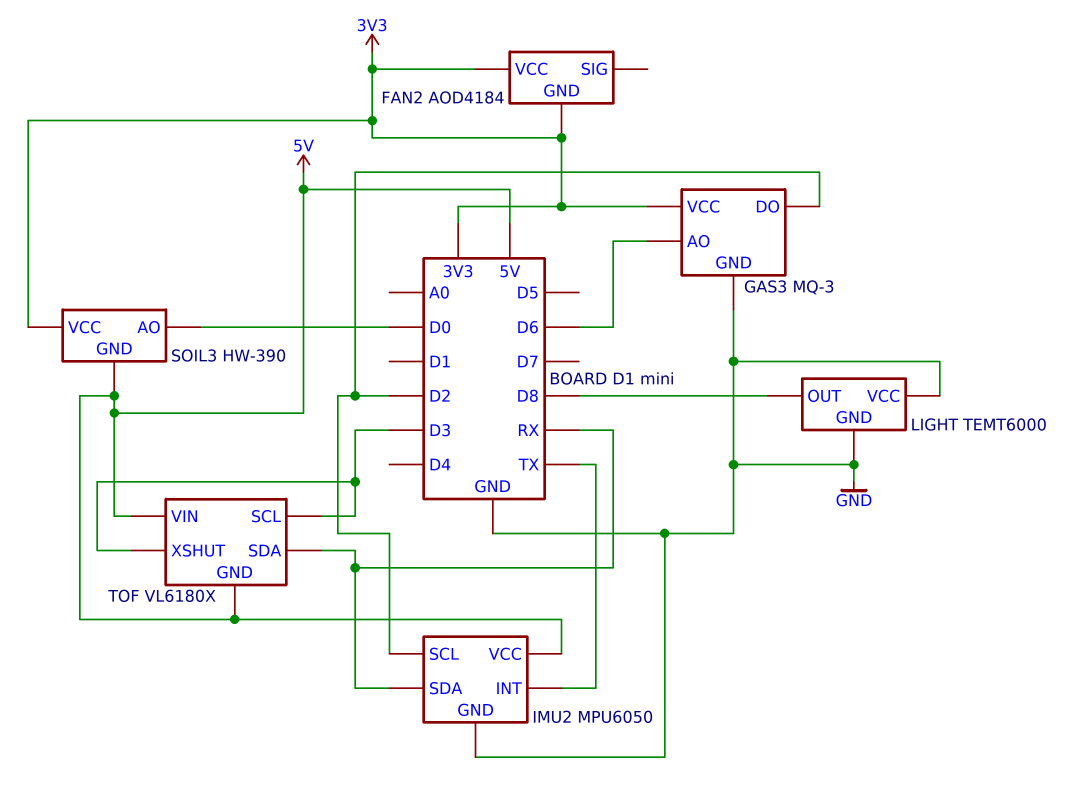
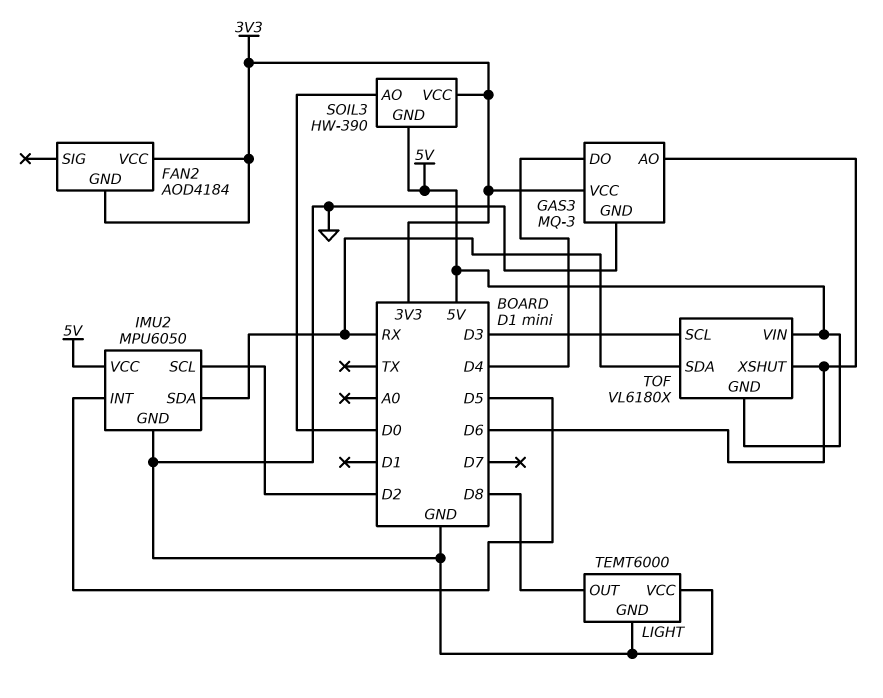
GAS3 pin DO: D2 -> D4
IMU2 pin INT: TX -> D5
TOF pin XSHUT: D3 -> D6

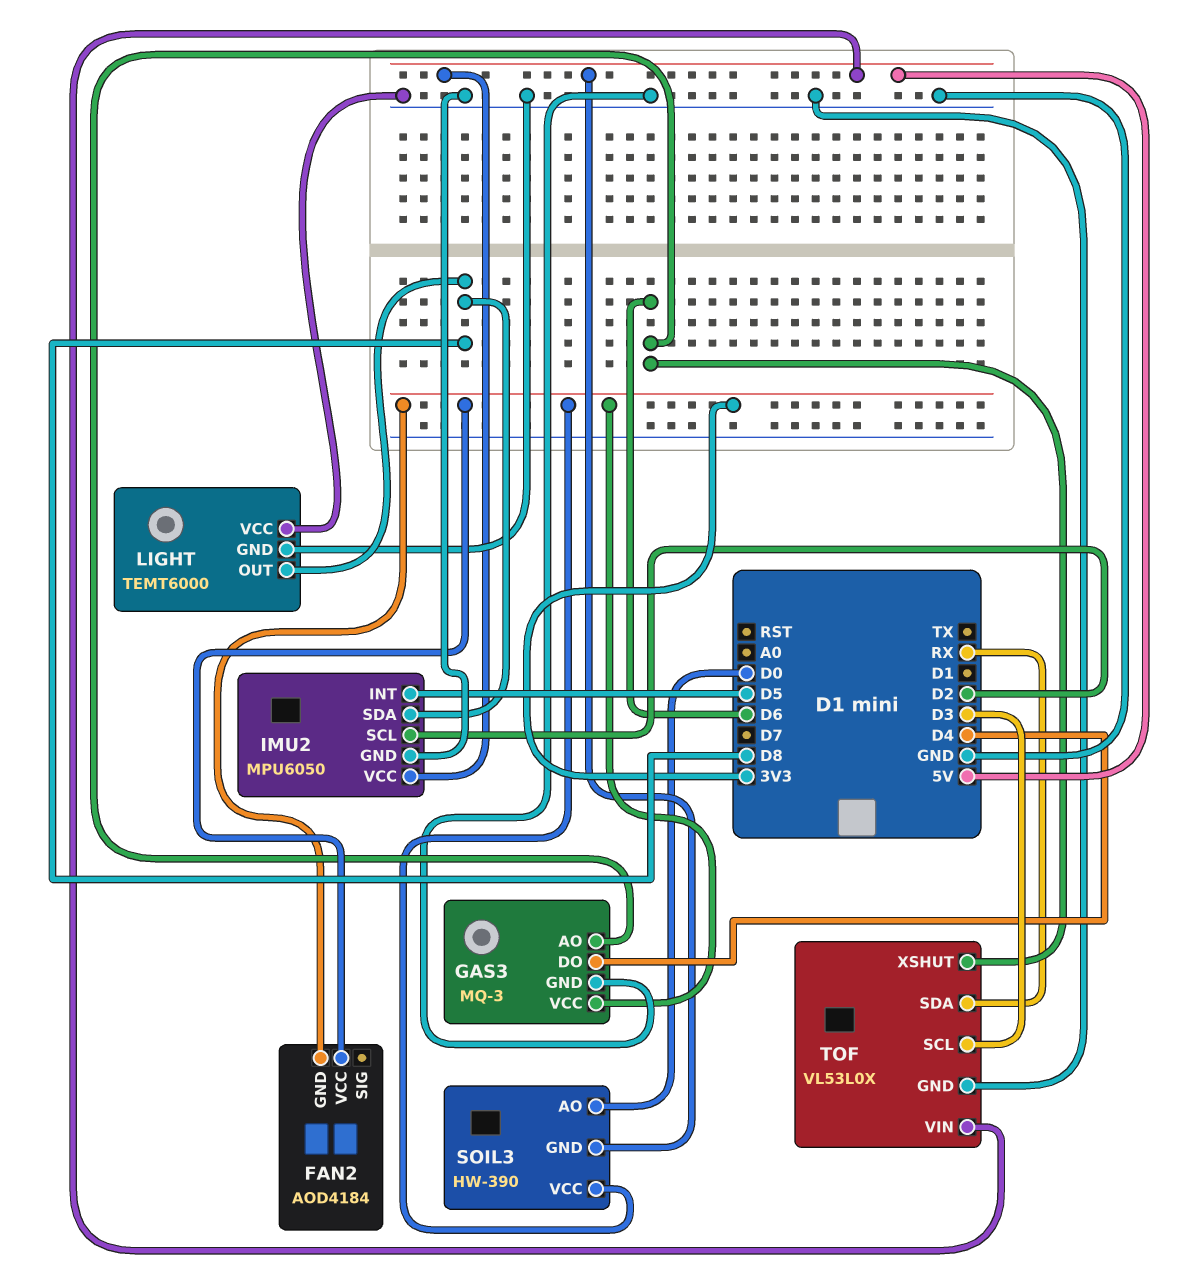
IMU2 pin SDA: RX -> D8
TOF: VL6180X -> VL53L0X
TOF pin GND: 5V -> GND

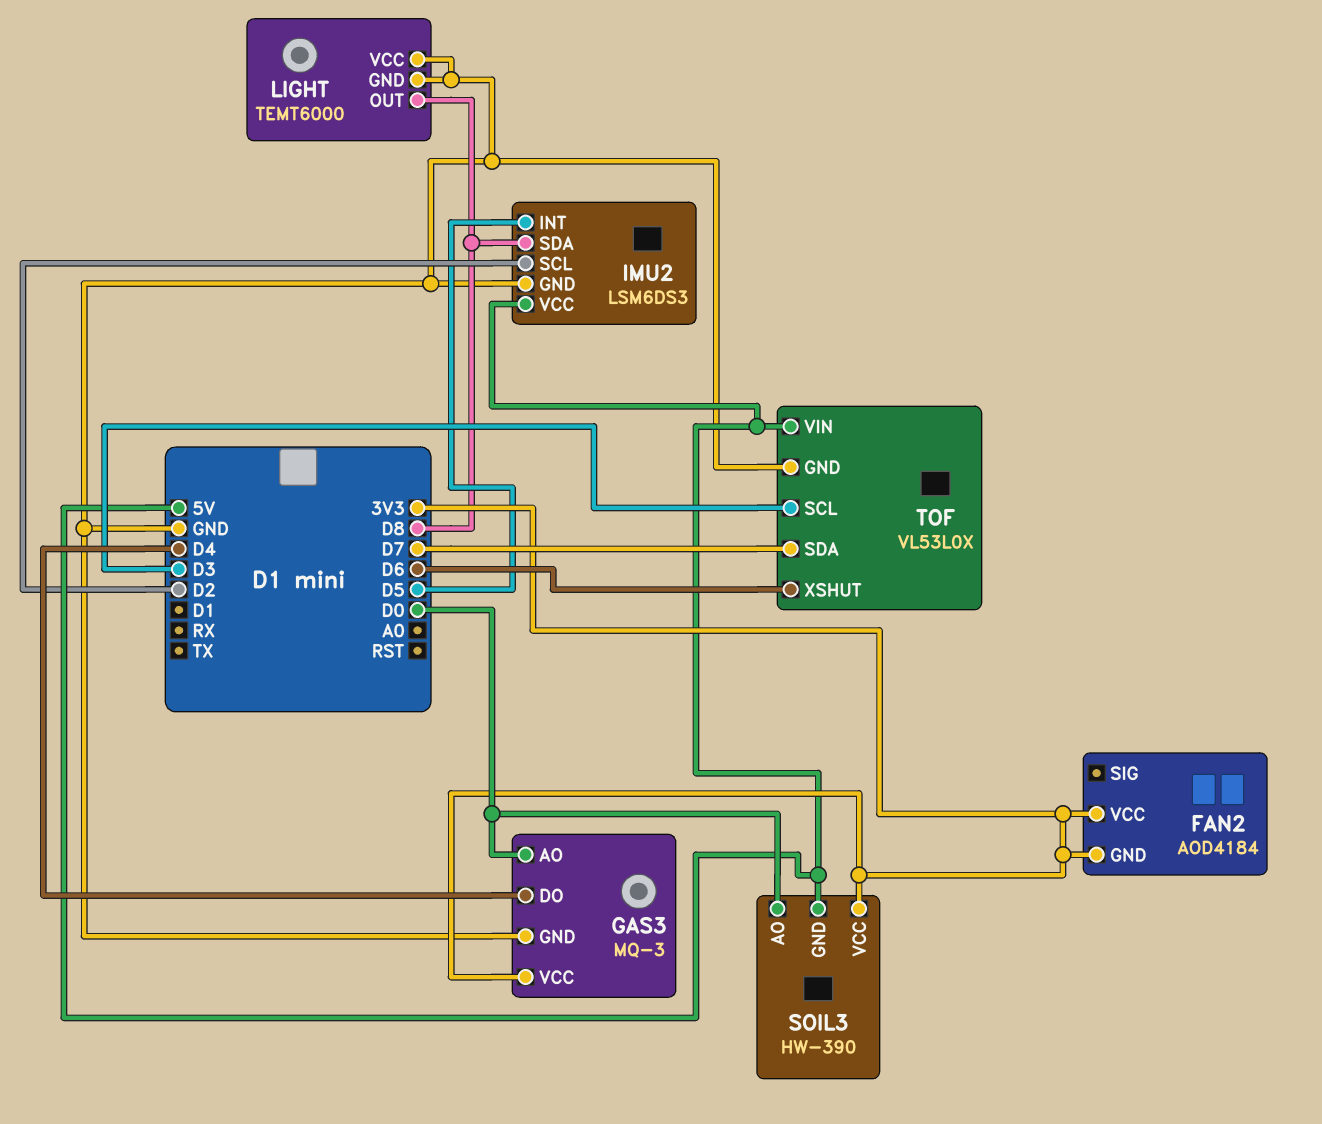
GAS3 pin AO: D6 -> D0
IMU2: MPU6050 -> LSM6DS3
TOF pin SDA: RX -> D7

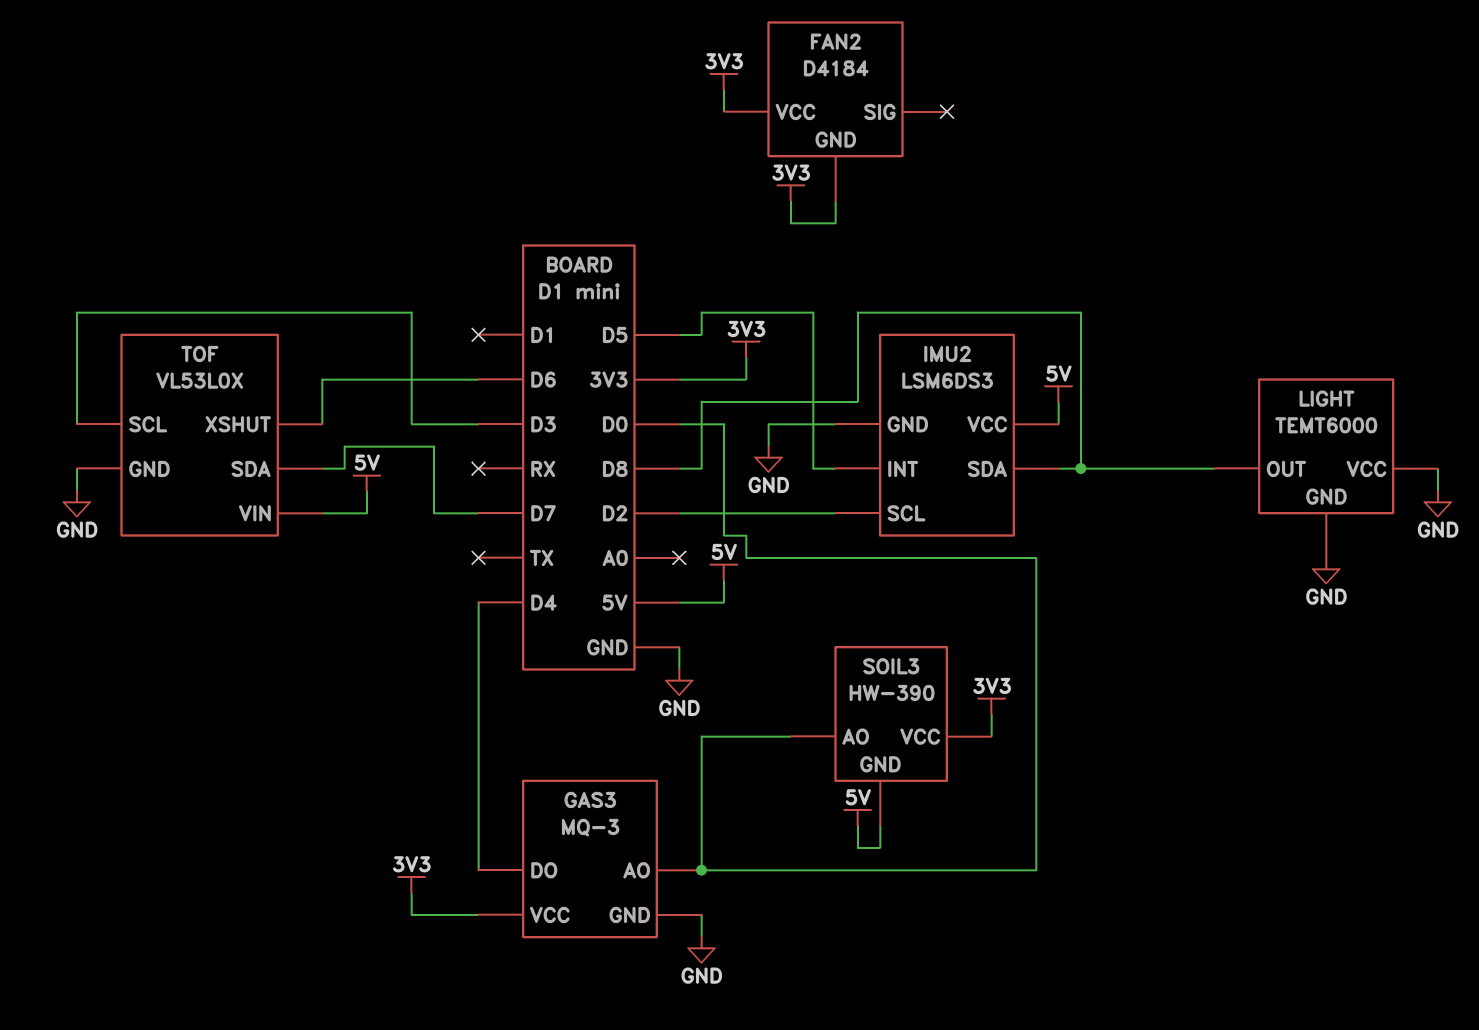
FAN2: AOD4184 -> D4184

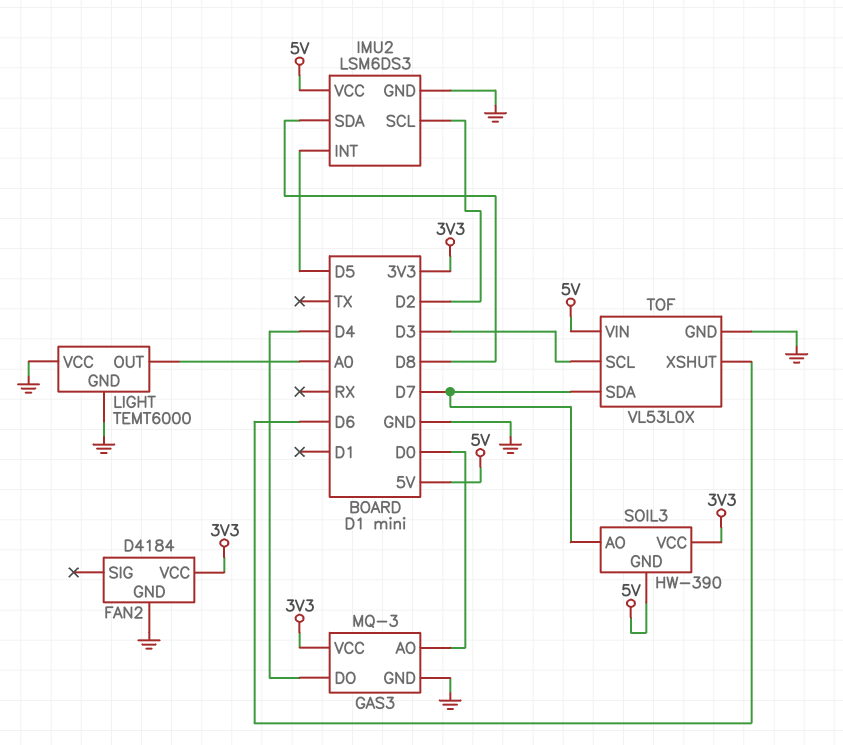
FAN2 pin GND: 3V3 -> GND
LIGHT pin OUT: D8 -> A0
SOIL3 pin AO: D0 -> D7

